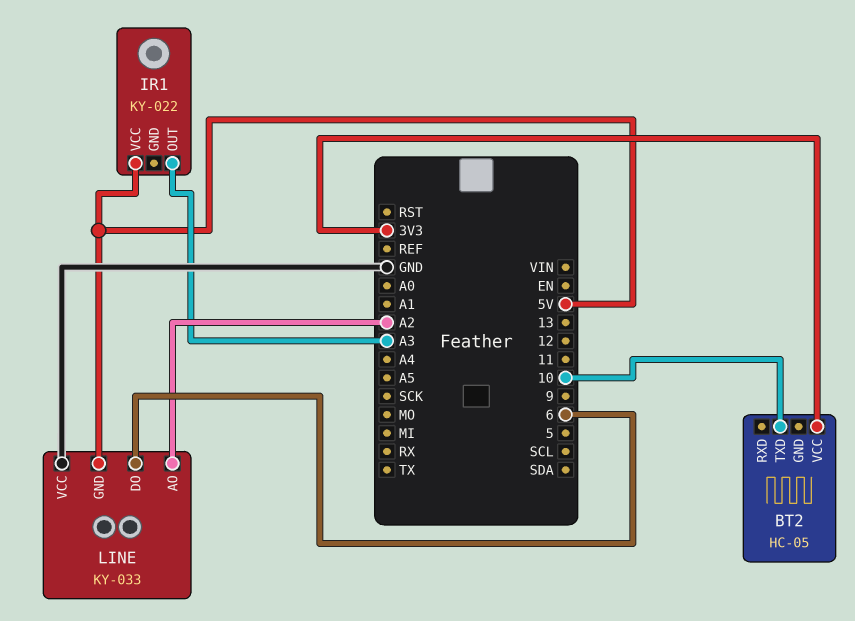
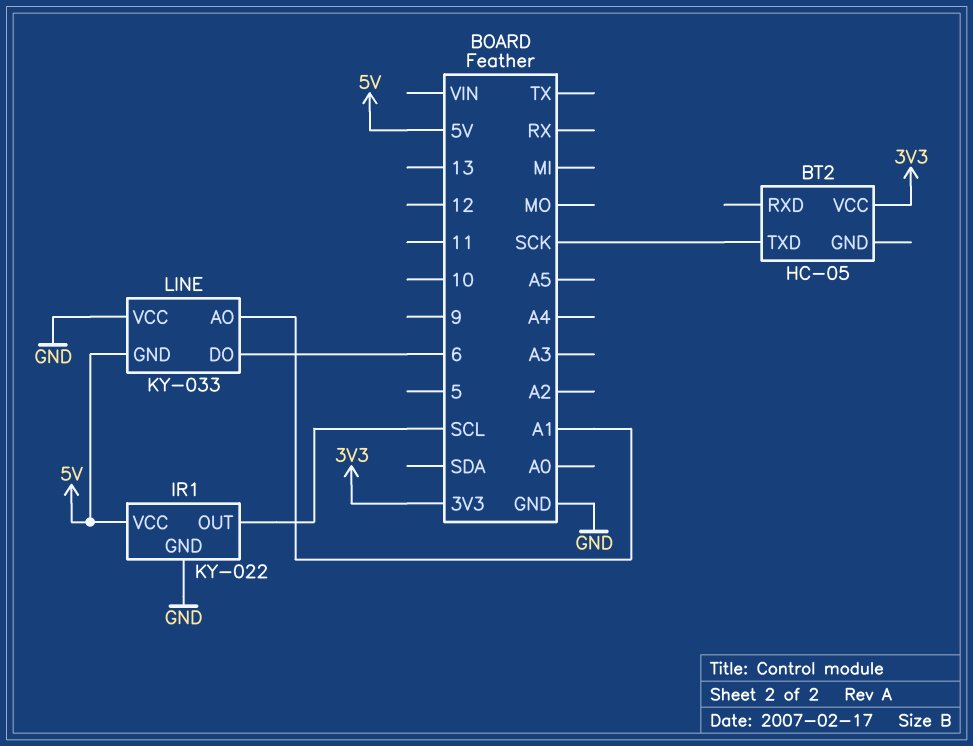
BT2 pin TXD: 10 -> SCK
IR1 pin GND: none -> GND
IR1 pin OUT: A3 -> SCL
LINE pin AO: A2 -> A1

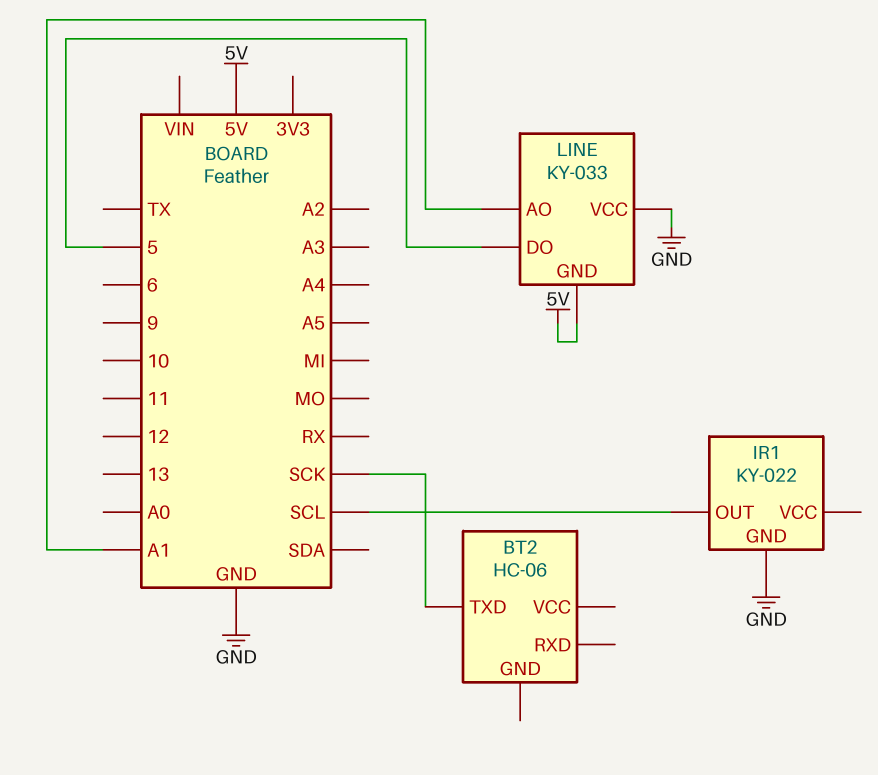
BT2: HC-05 -> HC-06
BT2 pin VCC: 3V3 -> none
IR1 pin VCC: 5V -> none
LINE pin DO: 6 -> 5

